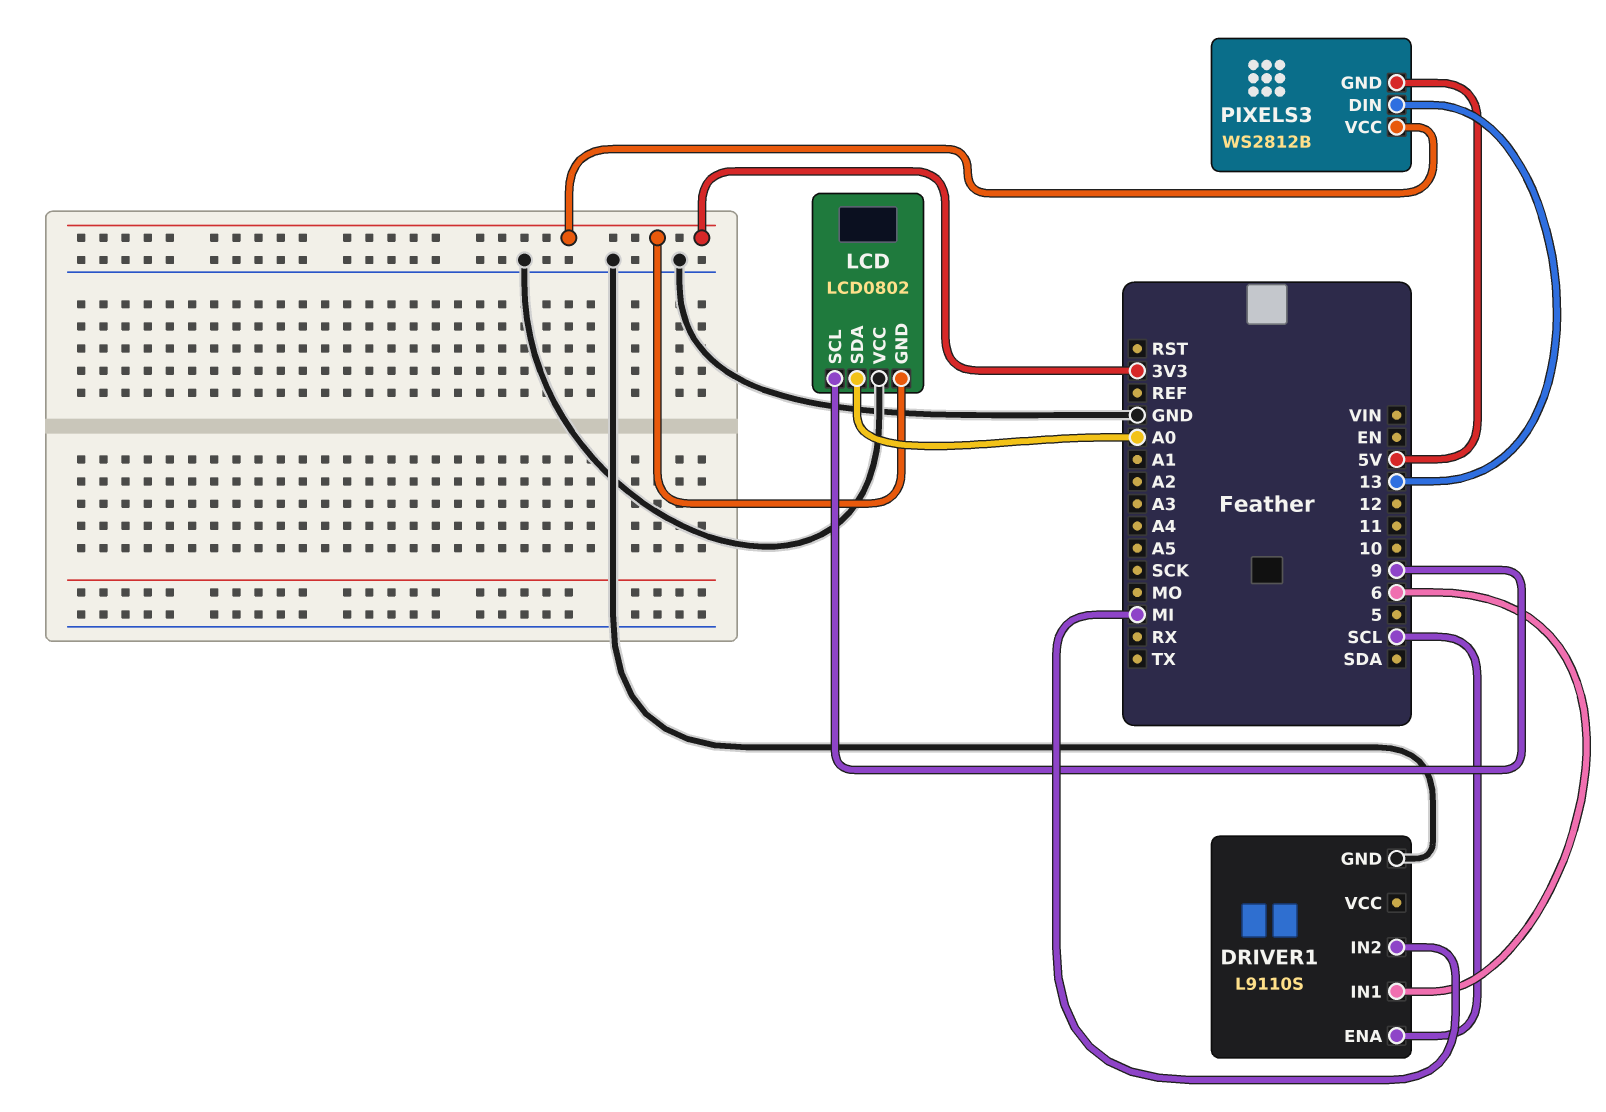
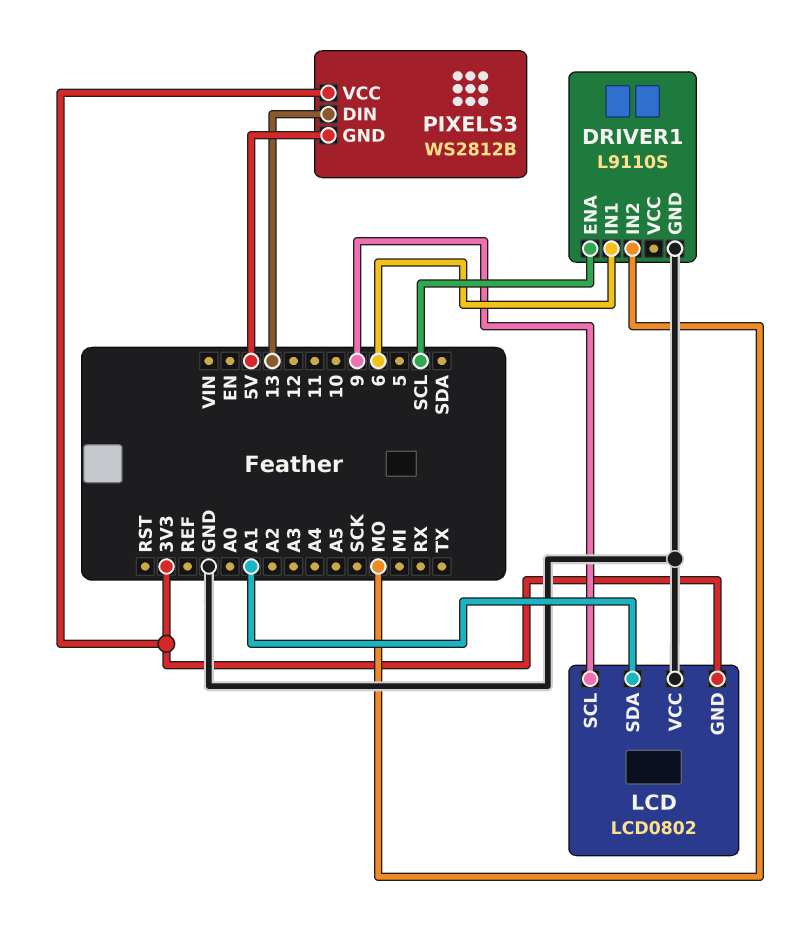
DRIVER1 pin IN2: MI -> MO
LCD pin SDA: A0 -> A1

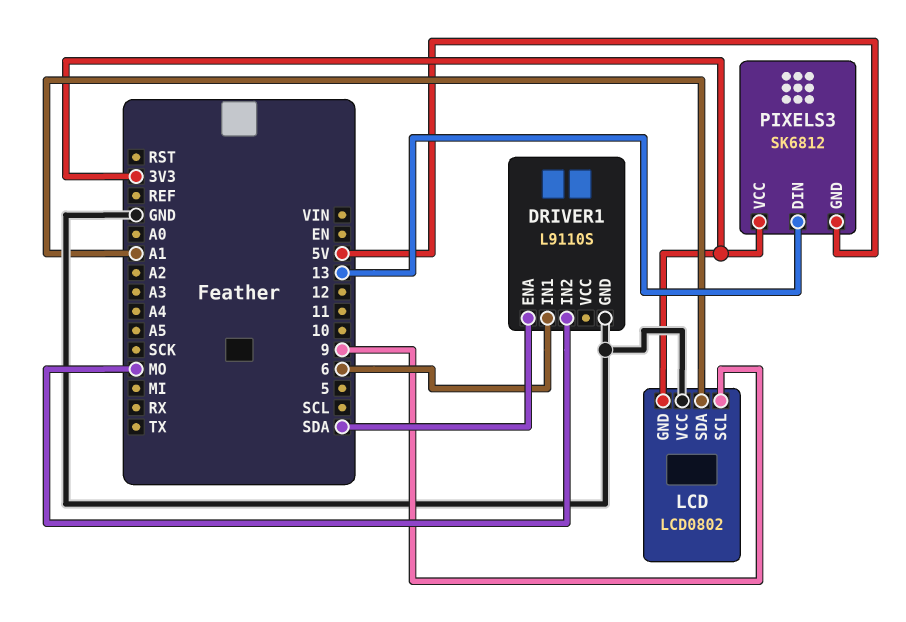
DRIVER1 pin ENA: SCL -> SDA
PIXELS3: WS2812B -> SK6812

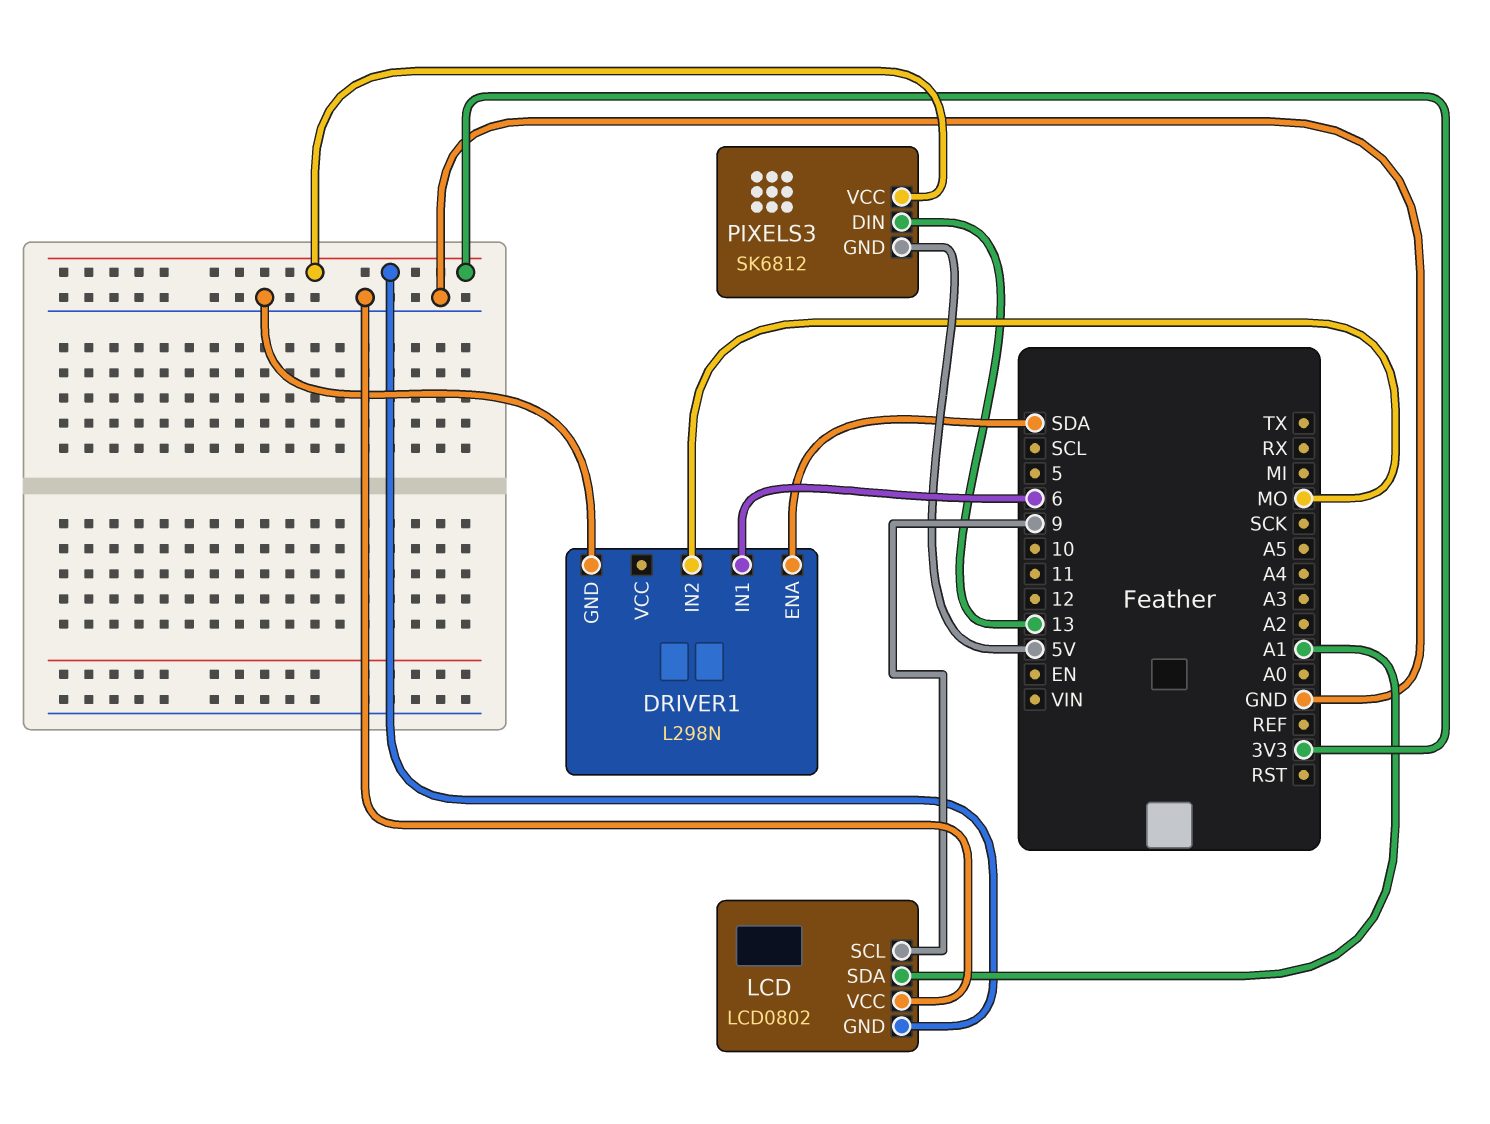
DRIVER1: L9110S -> L298N

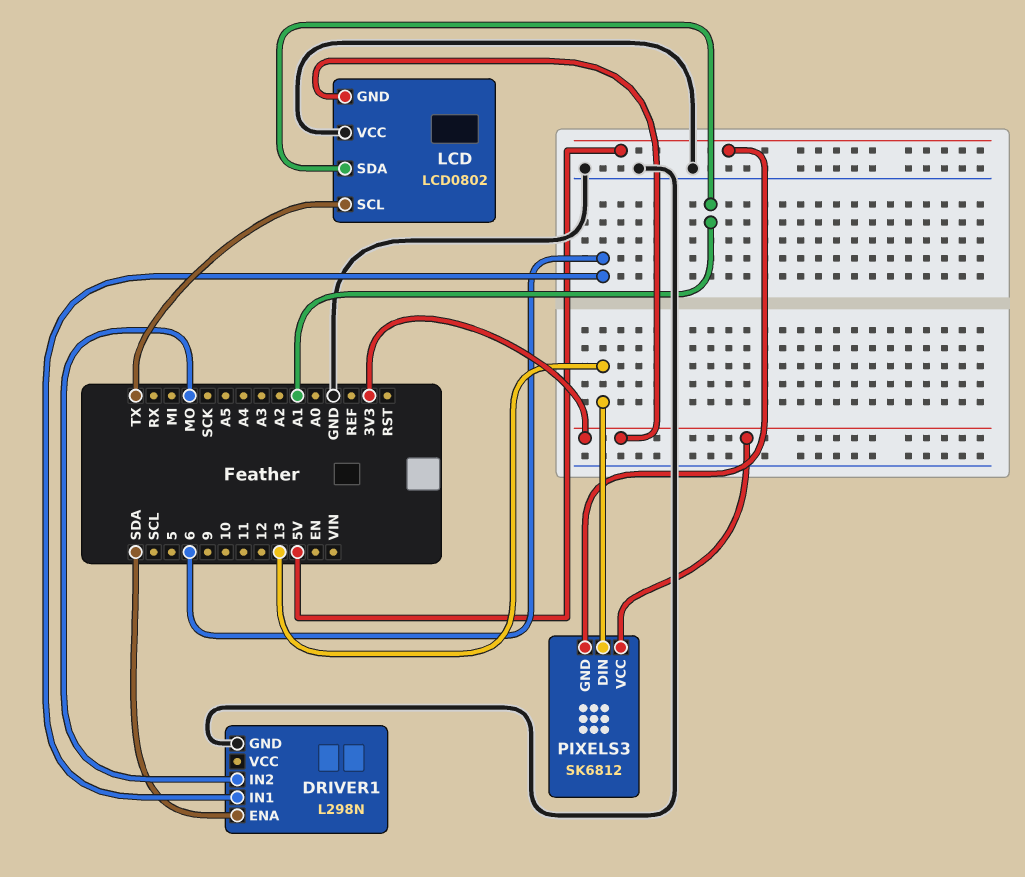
LCD pin SCL: 9 -> TX

